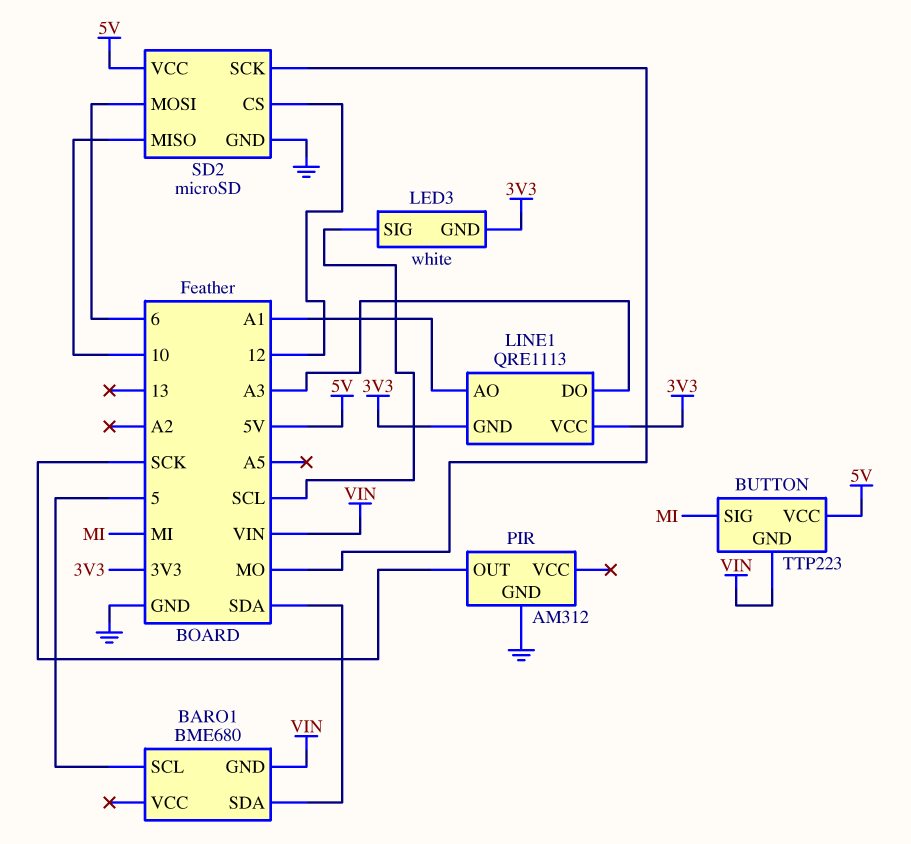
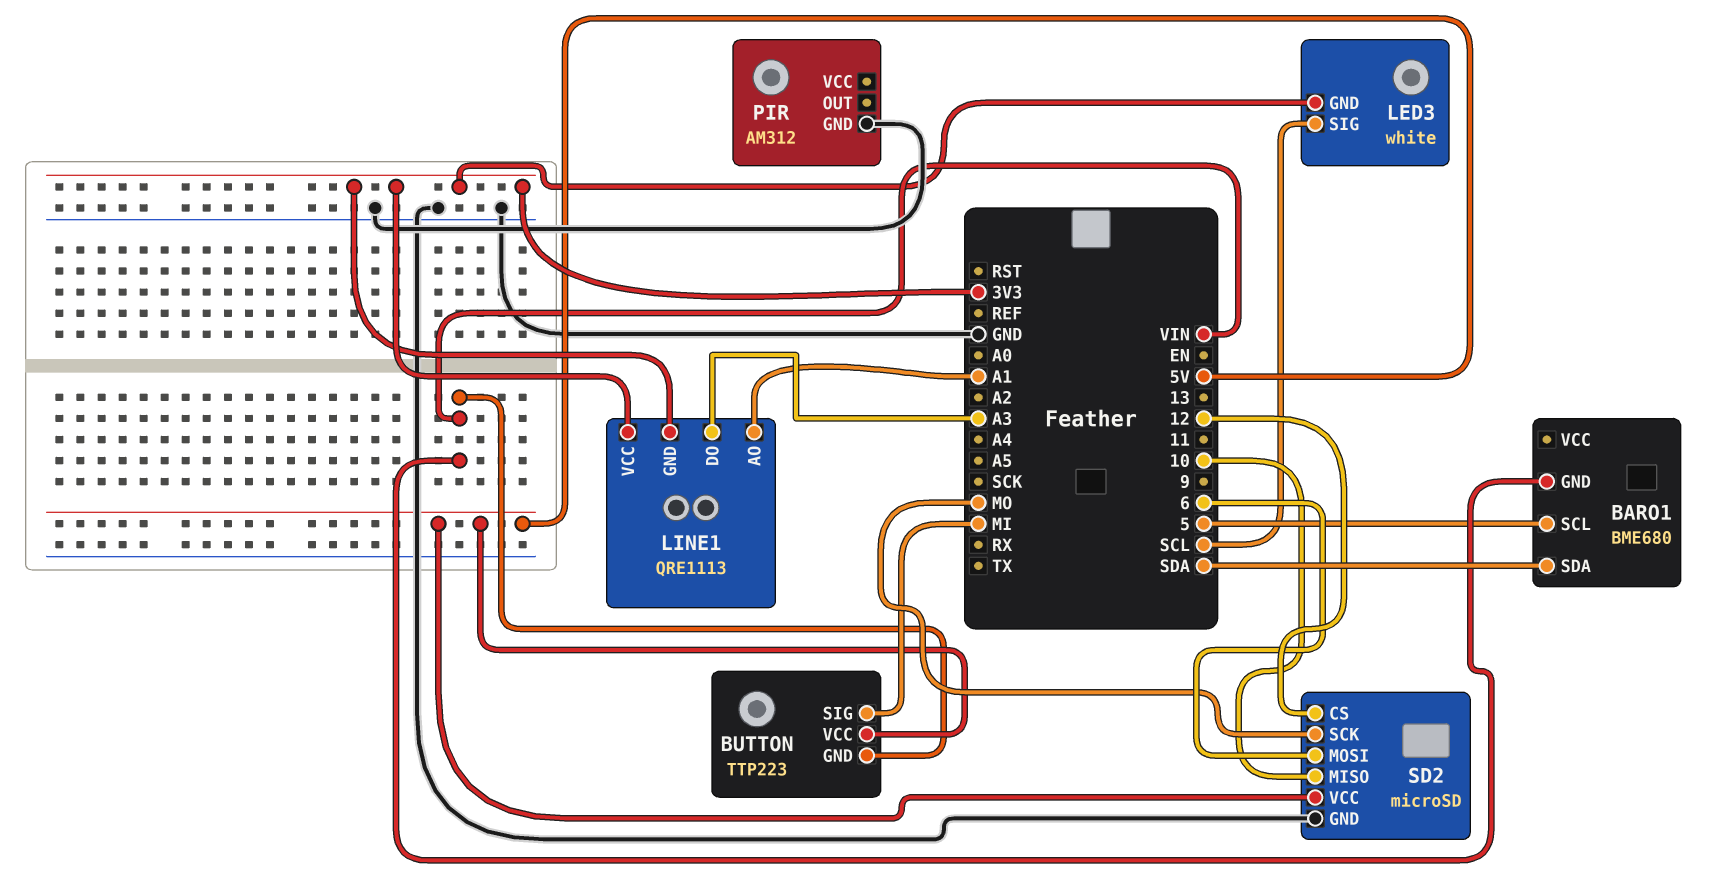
PIR pin OUT: SCK -> none

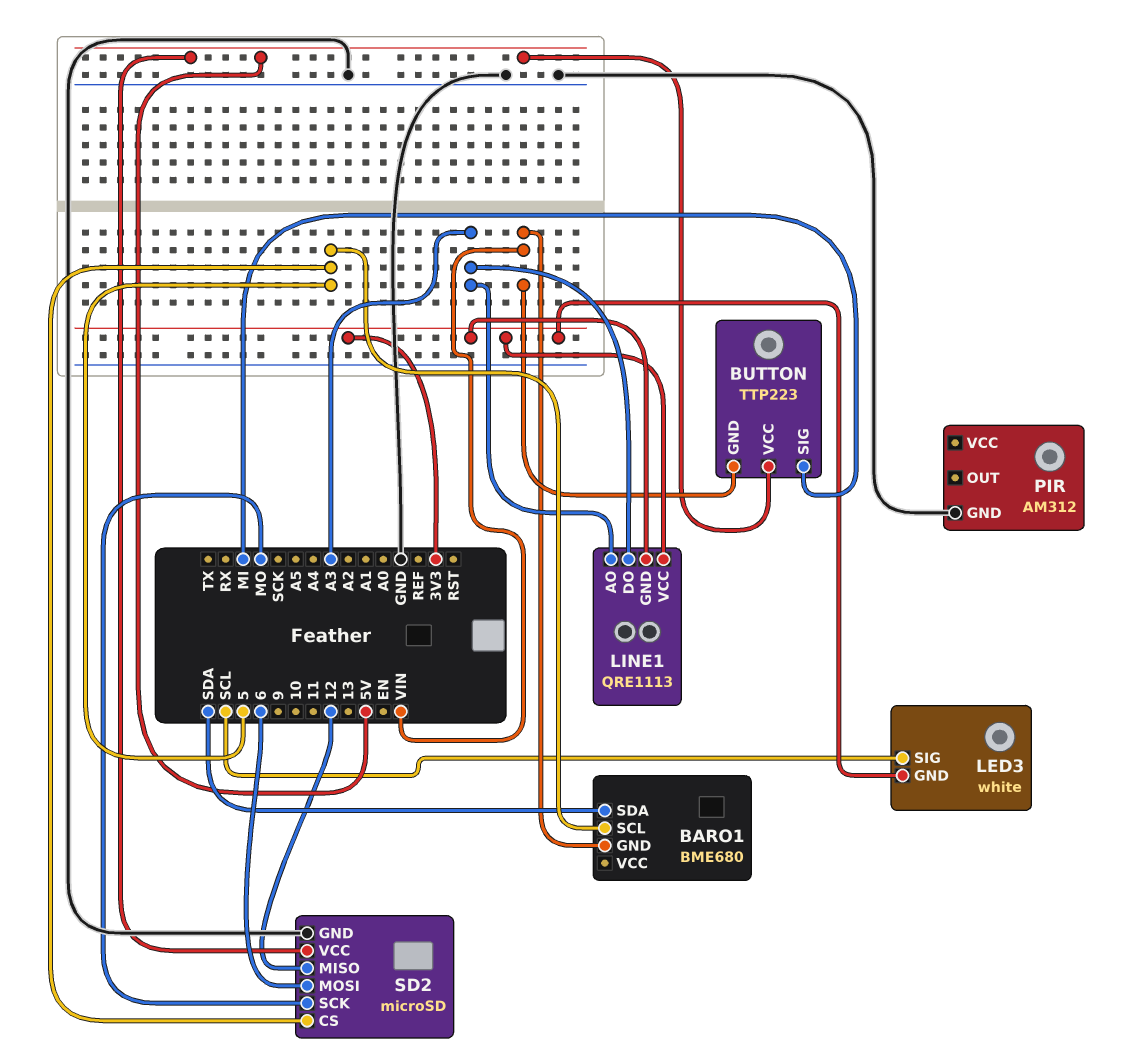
LINE1 pin AO: A1 -> A3
SD2 pin CS: 12 -> 5
SD2 pin MISO: 10 -> 12

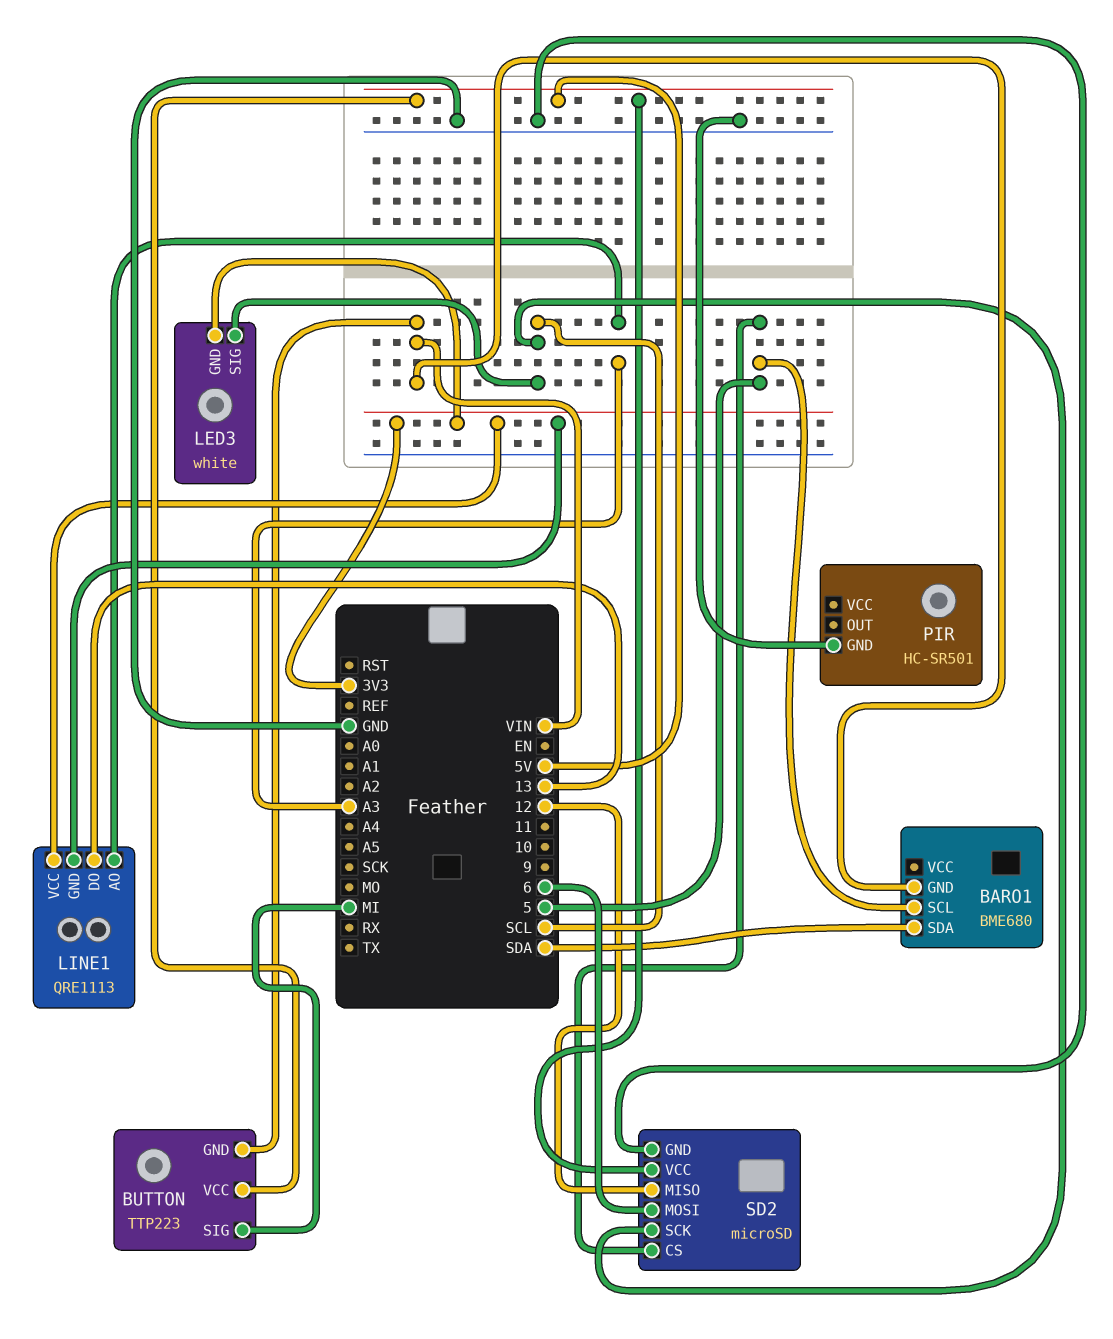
LINE1 pin DO: A3 -> 13
PIR: AM312 -> HC-SR501
SD2 pin SCK: MO -> SCL

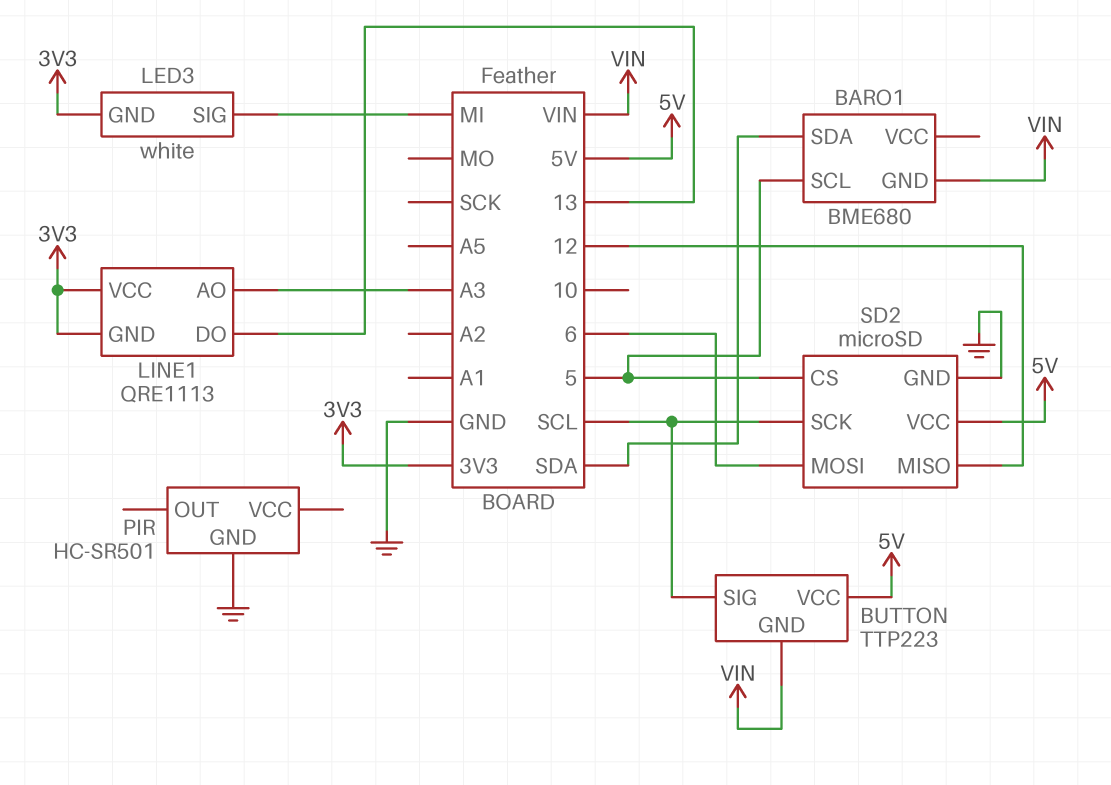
BUTTON pin SIG: MI -> SCL
LED3 pin SIG: SCL -> MI

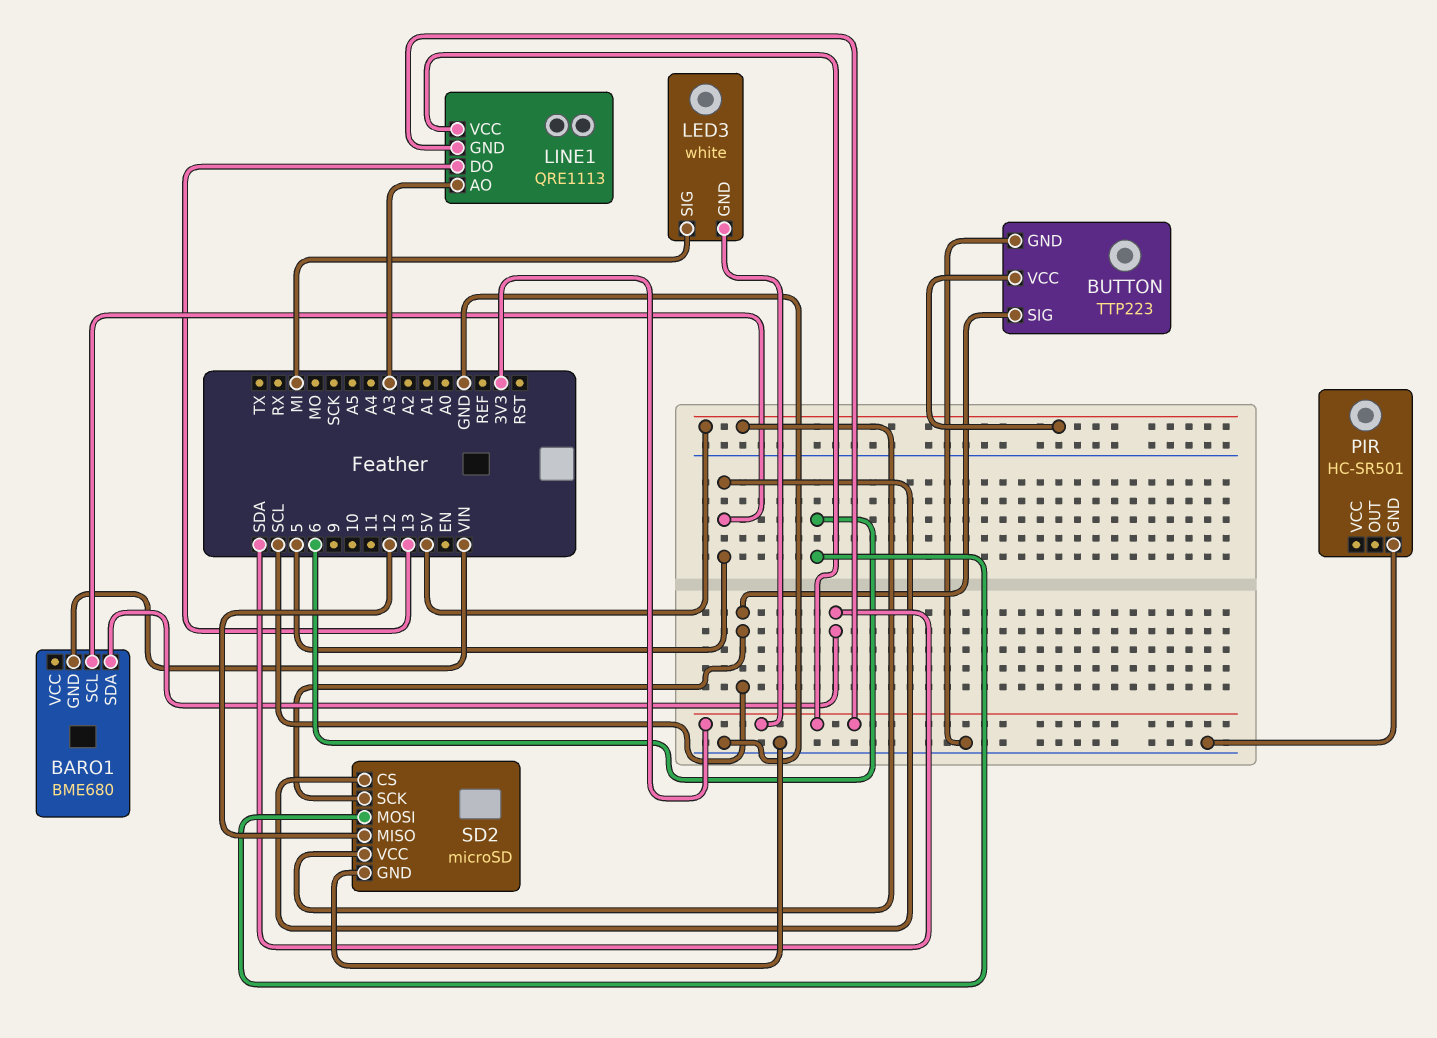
BUTTON pin GND: VIN -> GND

